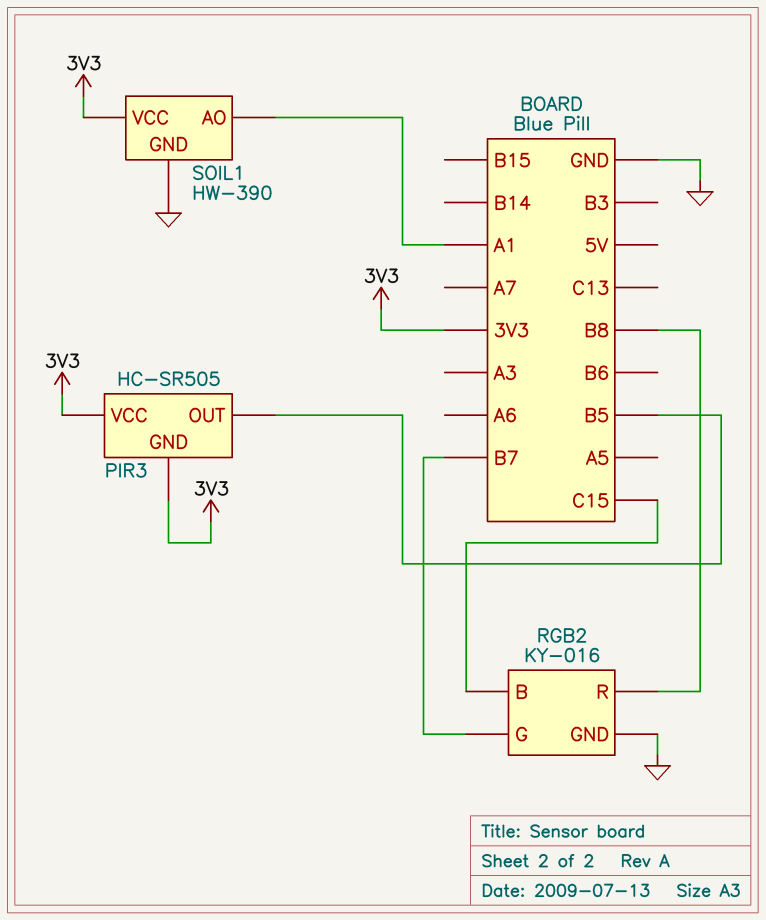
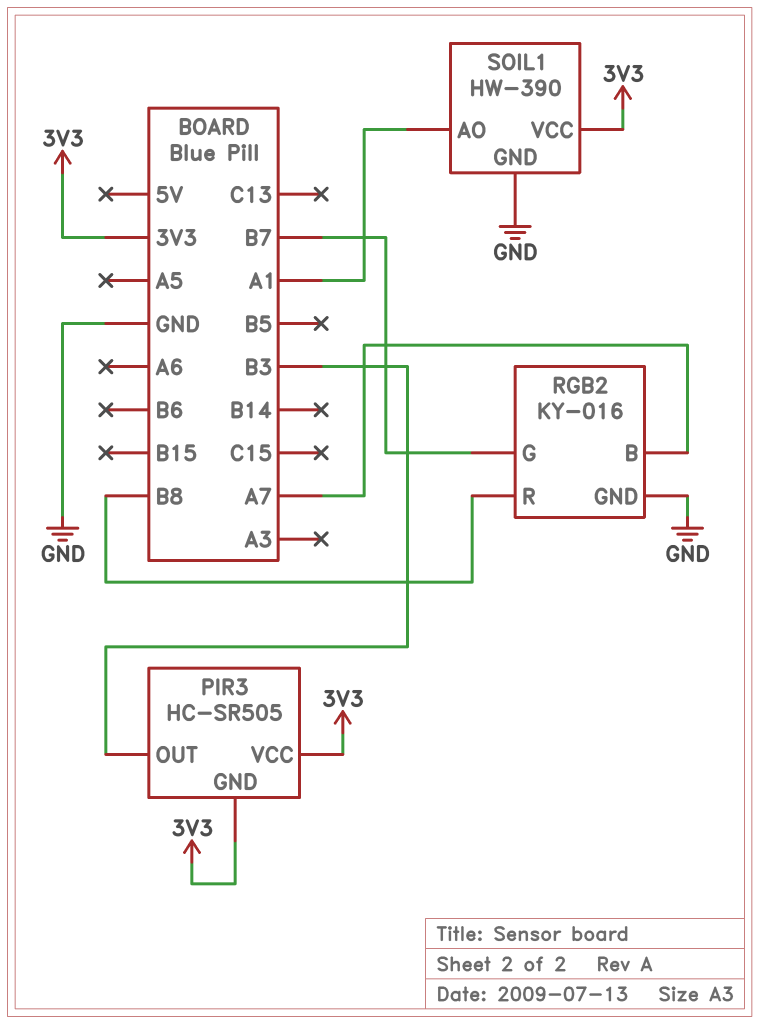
PIR3 pin OUT: B5 -> B3
RGB2 pin B: C15 -> A7

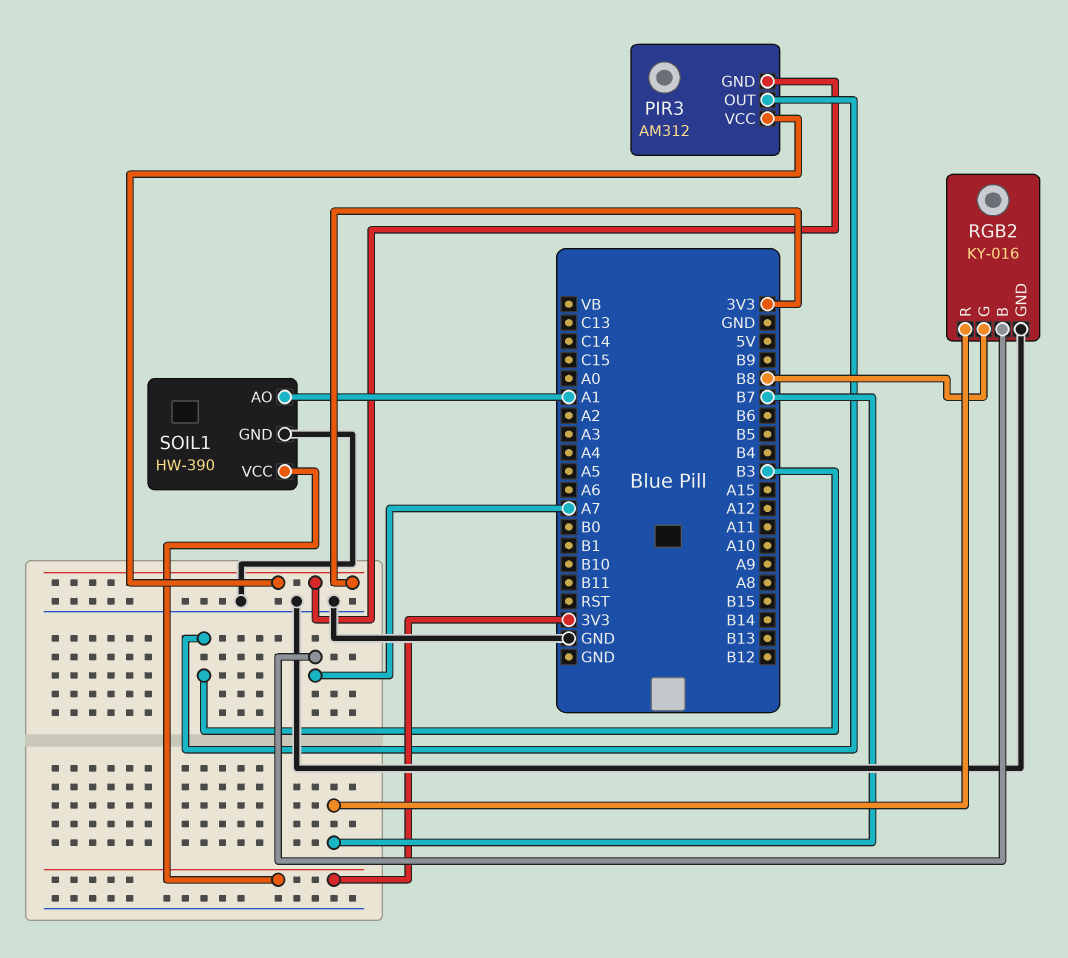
PIR3: HC-SR505 -> AM312
RGB2 pin G: B7 -> B8
RGB2 pin R: B8 -> B7

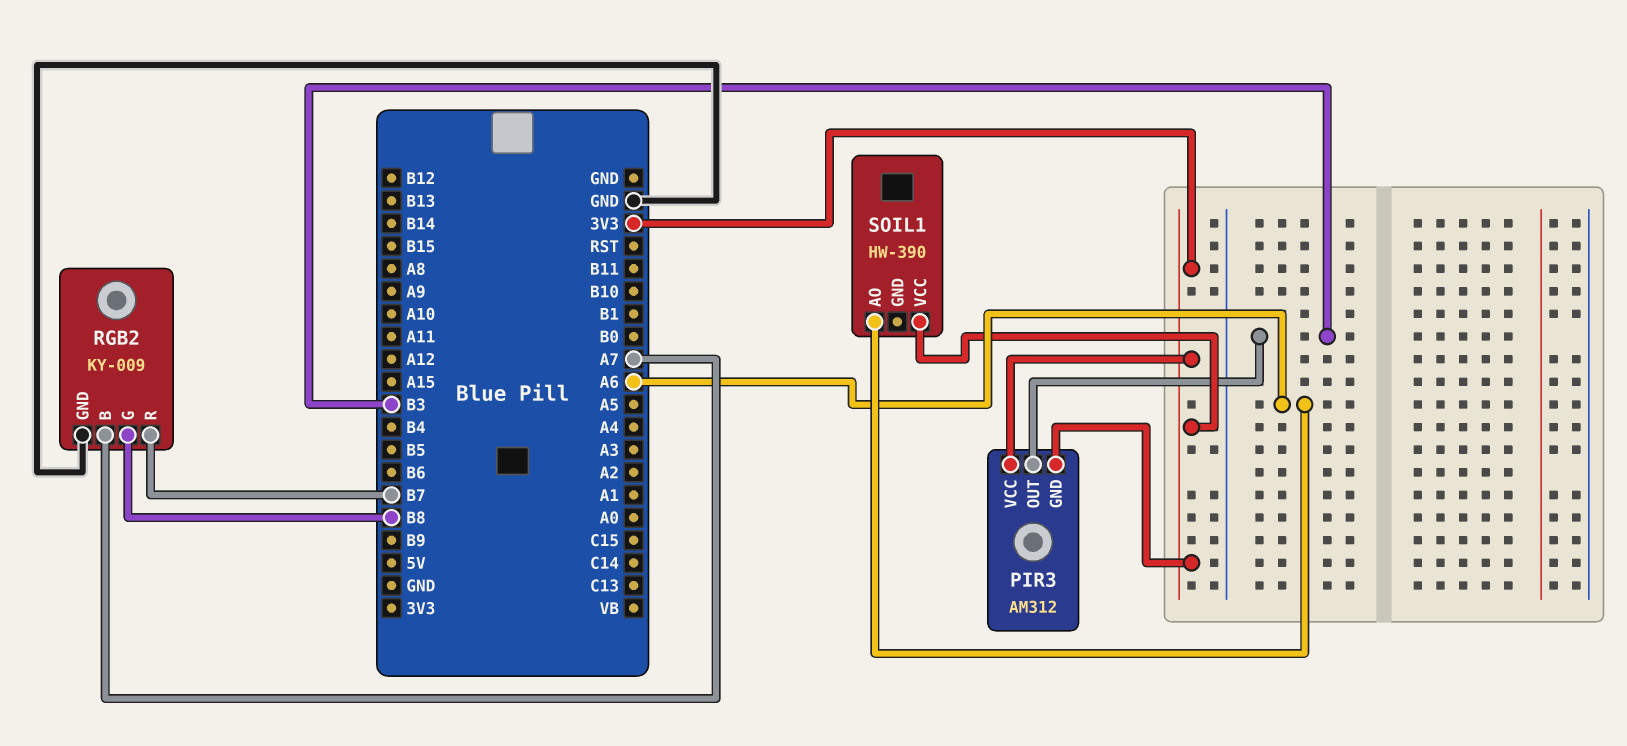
RGB2: KY-016 -> KY-009
SOIL1 pin AO: A1 -> A6
SOIL1 pin GND: GND -> none

